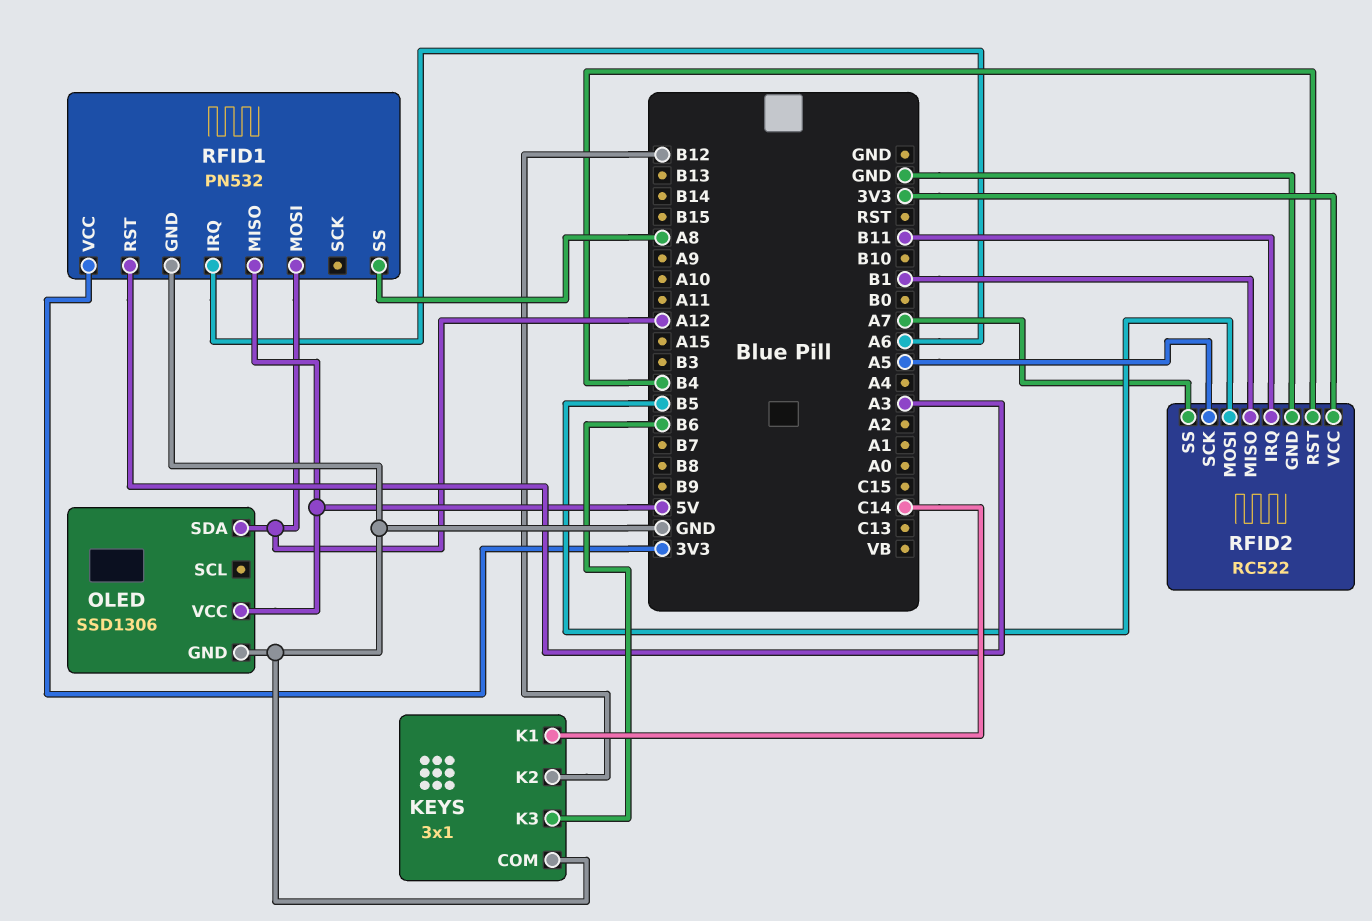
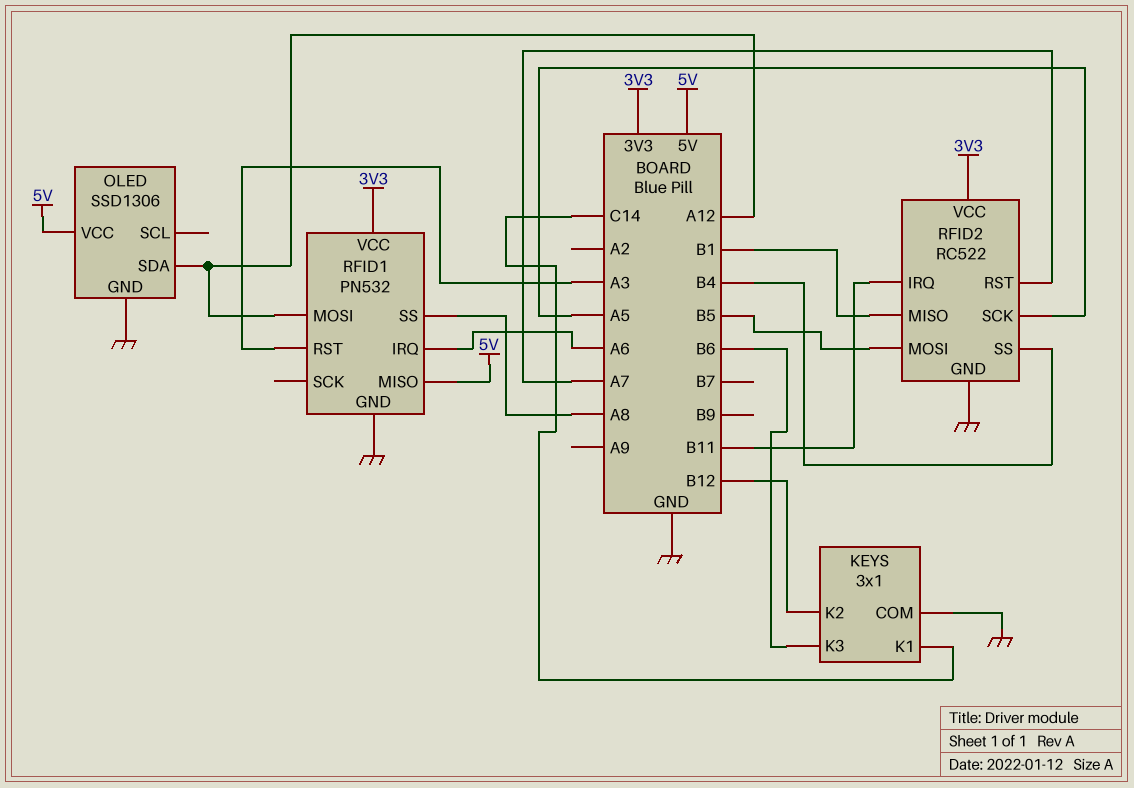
RFID2 pin RST: B4 -> A7
RFID2 pin SS: A7 -> B4

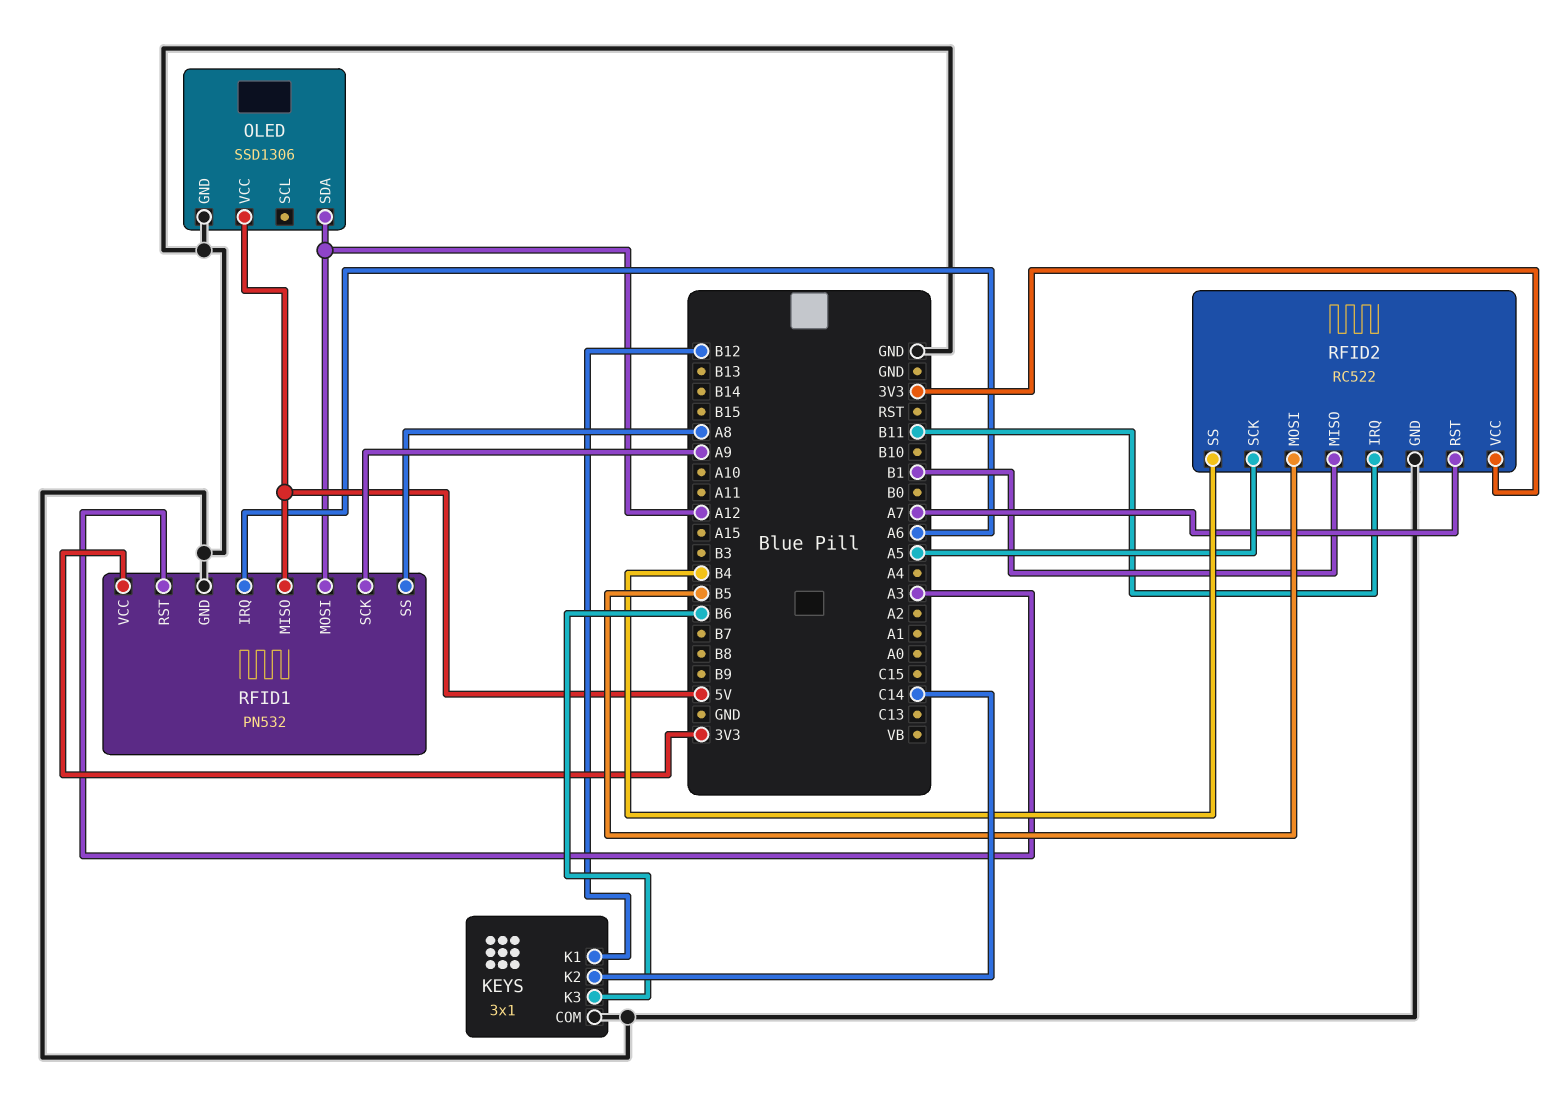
KEYS pin K1: C14 -> B12
KEYS pin K2: B12 -> C14
RFID1 pin SCK: none -> A9

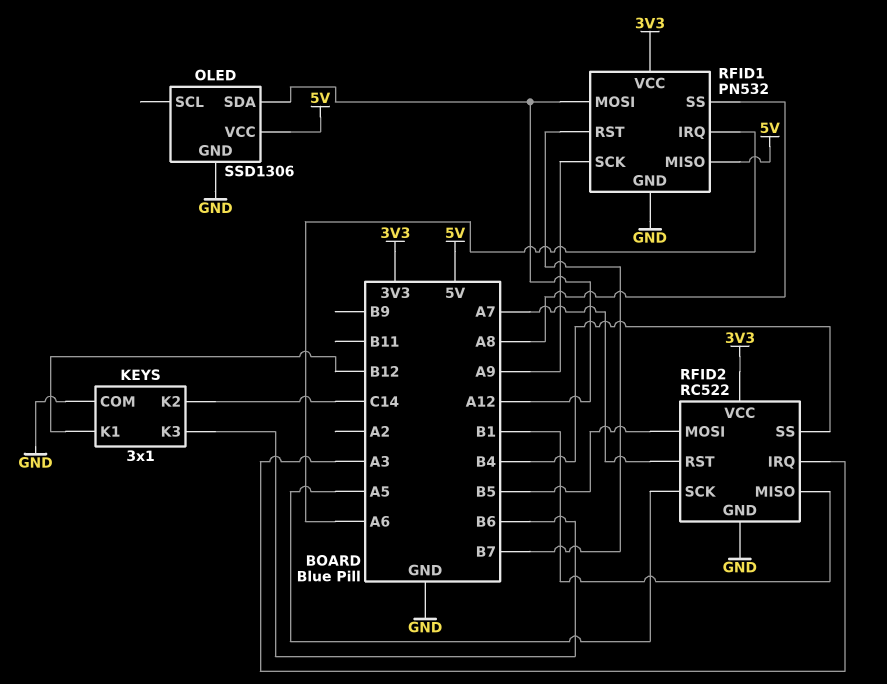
RFID1 pin RST: A3 -> B7
RFID2 pin IRQ: B11 -> A3

